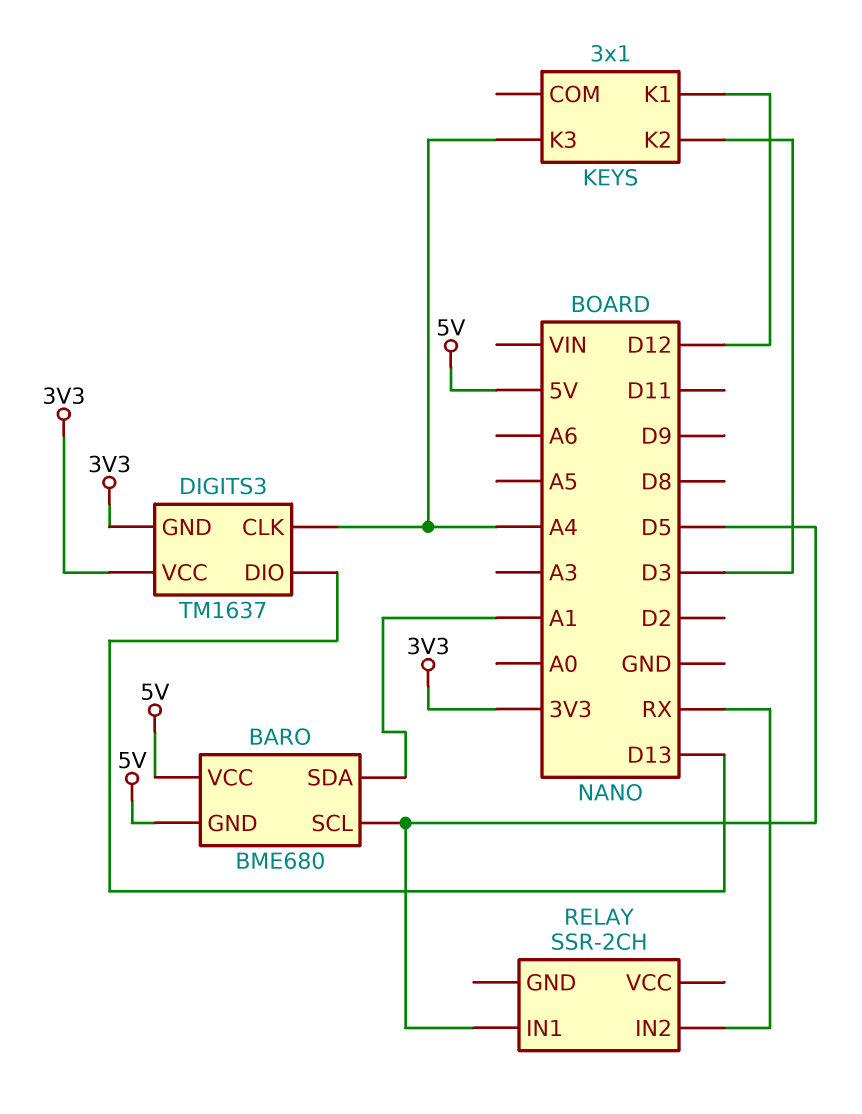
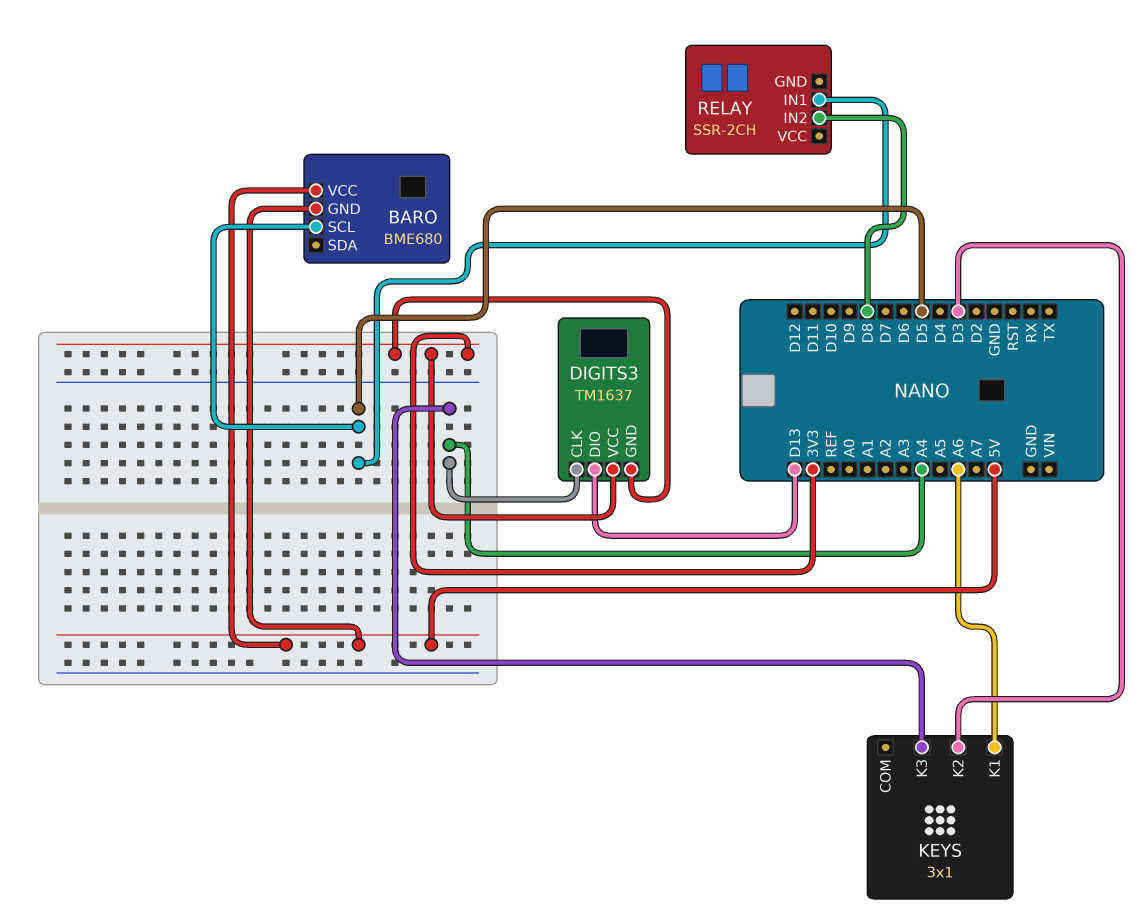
BARO pin SDA: A1 -> none
KEYS pin K1: D12 -> A6
RELAY pin IN2: RX -> D8

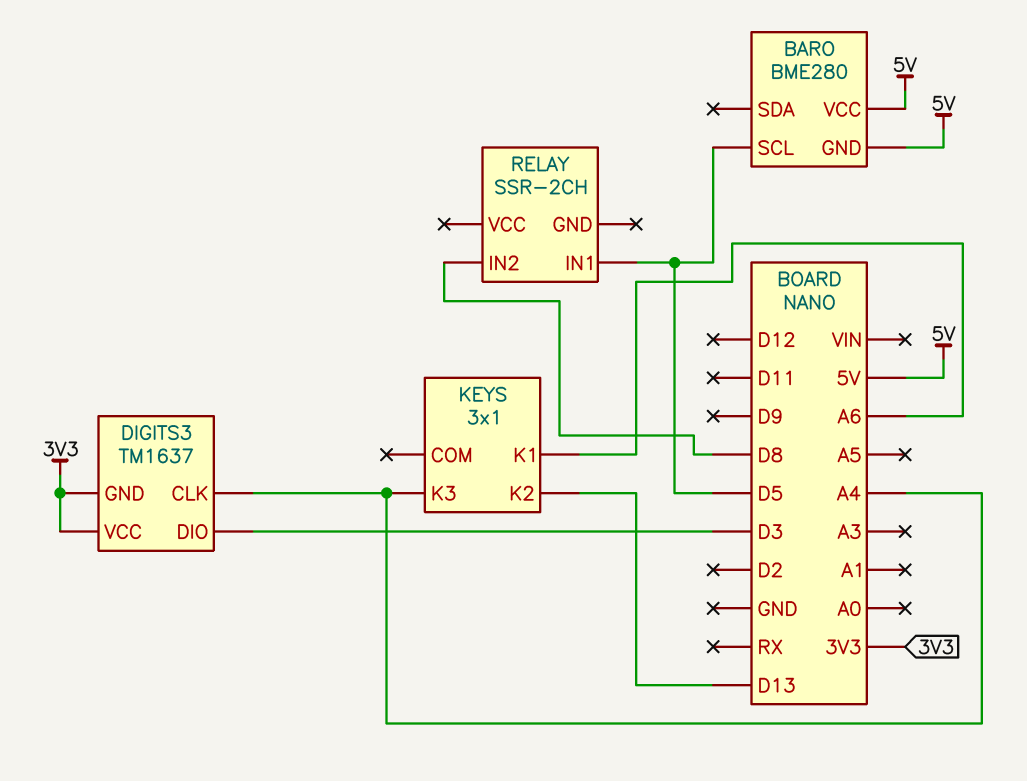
BARO: BME680 -> BME280
DIGITS3 pin DIO: D13 -> D3
KEYS pin K2: D3 -> D13

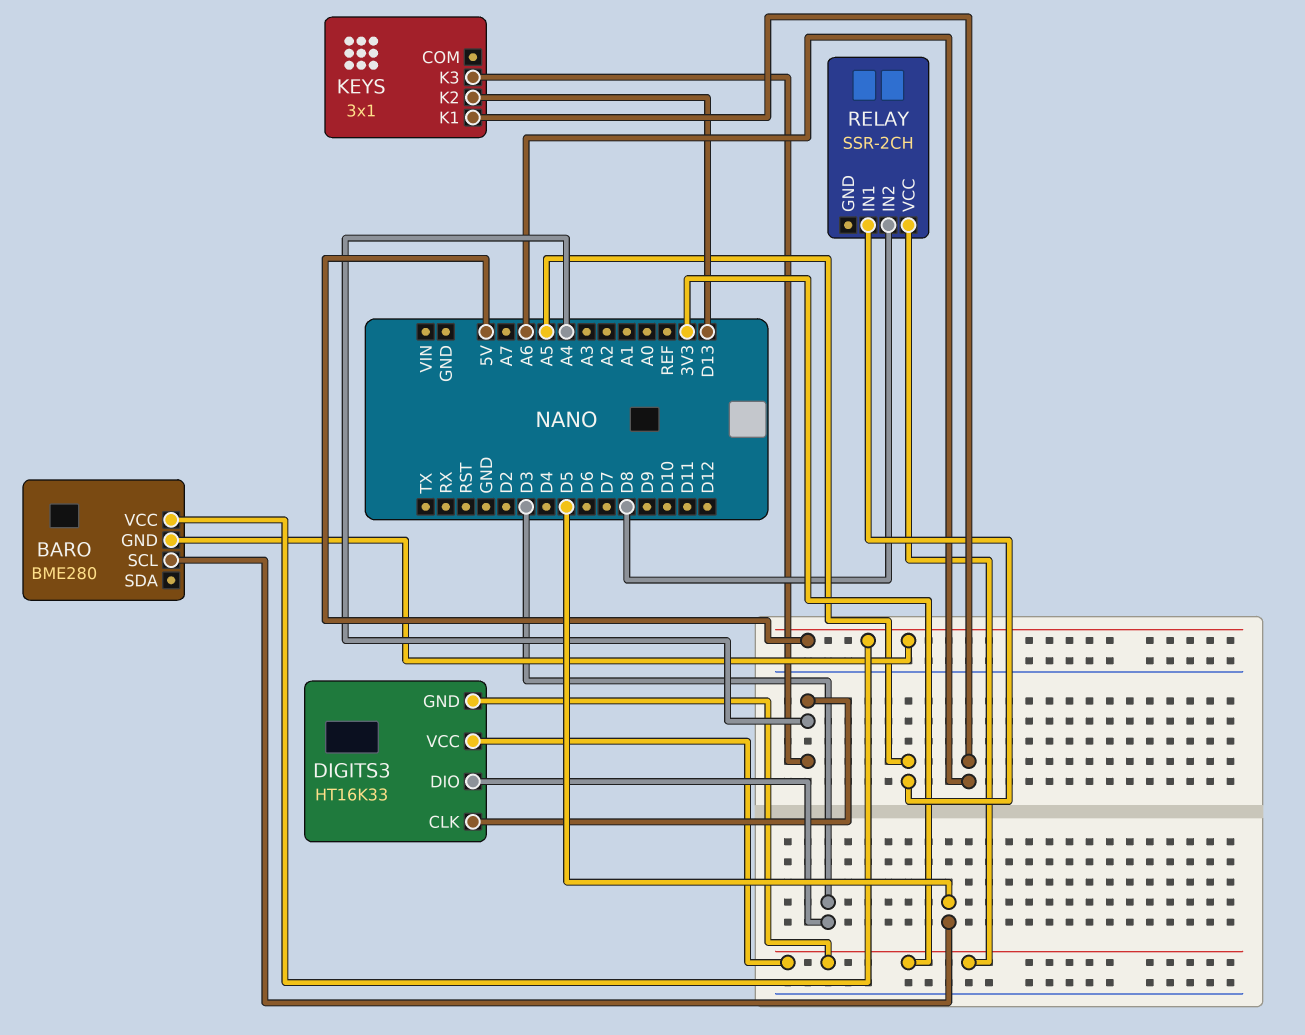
DIGITS3: TM1637 -> HT16K33
RELAY pin IN1: D5 -> A5
RELAY pin VCC: none -> 3V3

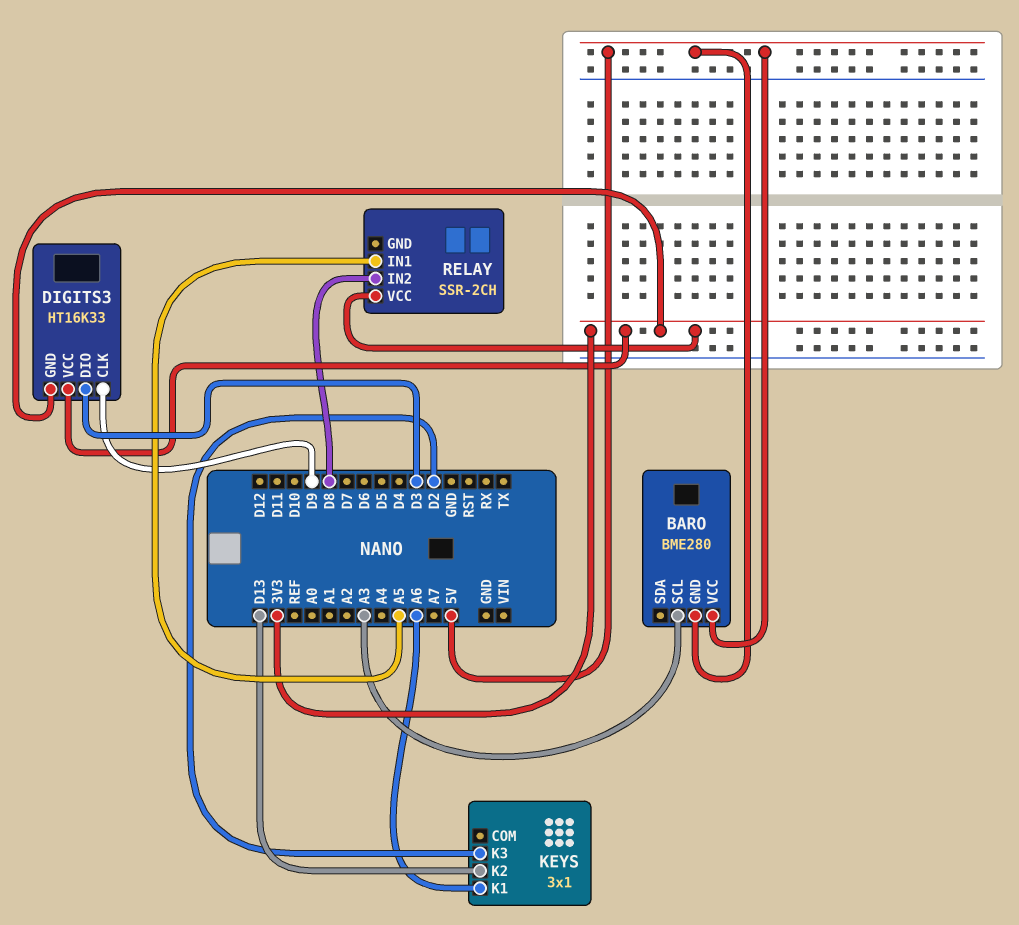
BARO pin SCL: D5 -> A3
DIGITS3 pin CLK: A4 -> D9
KEYS pin K3: A4 -> D2

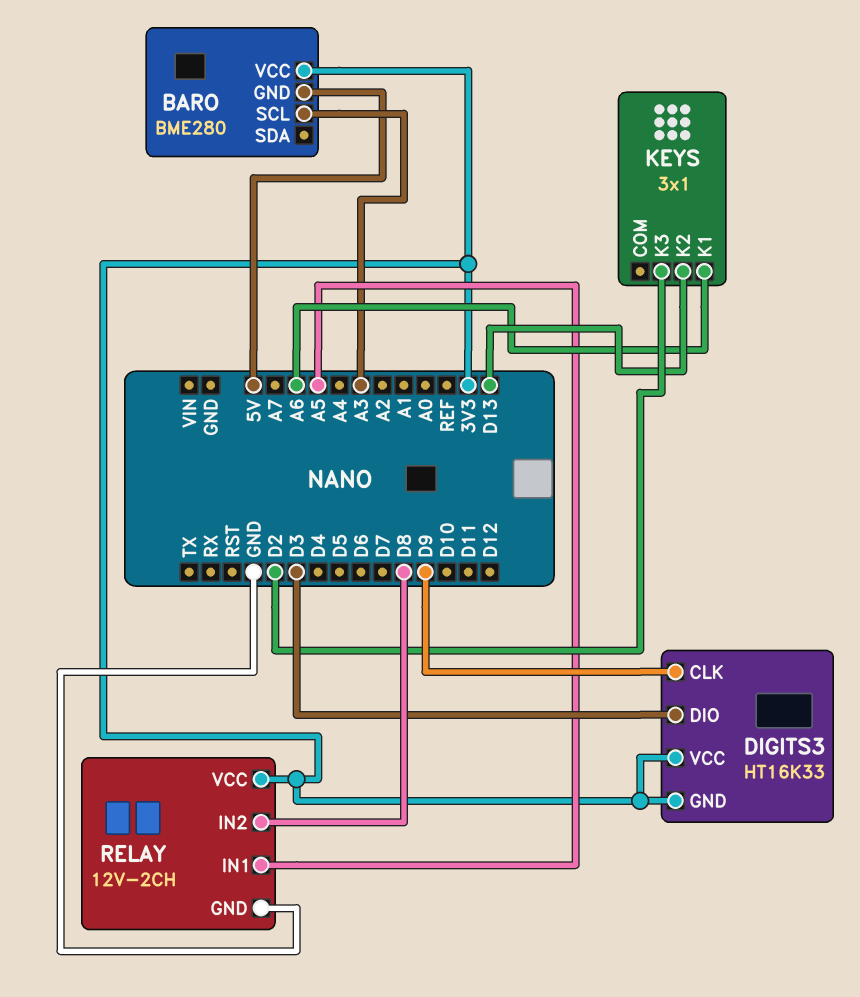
BARO pin VCC: 5V -> 3V3
RELAY: SSR-2CH -> 12V-2CH
RELAY pin GND: none -> GND

